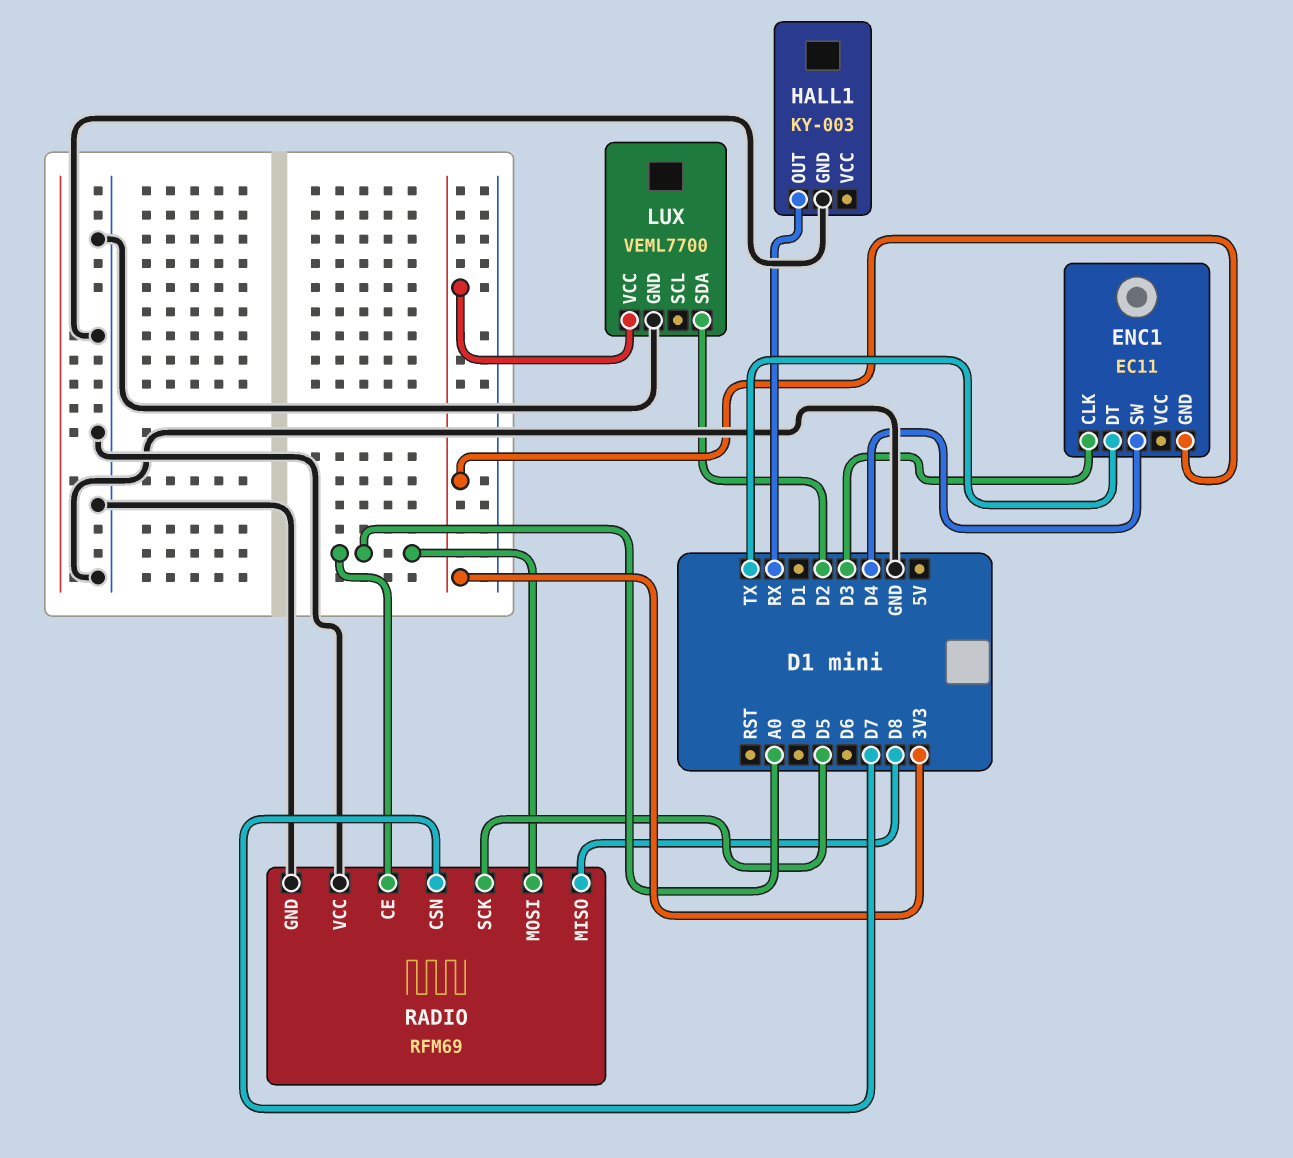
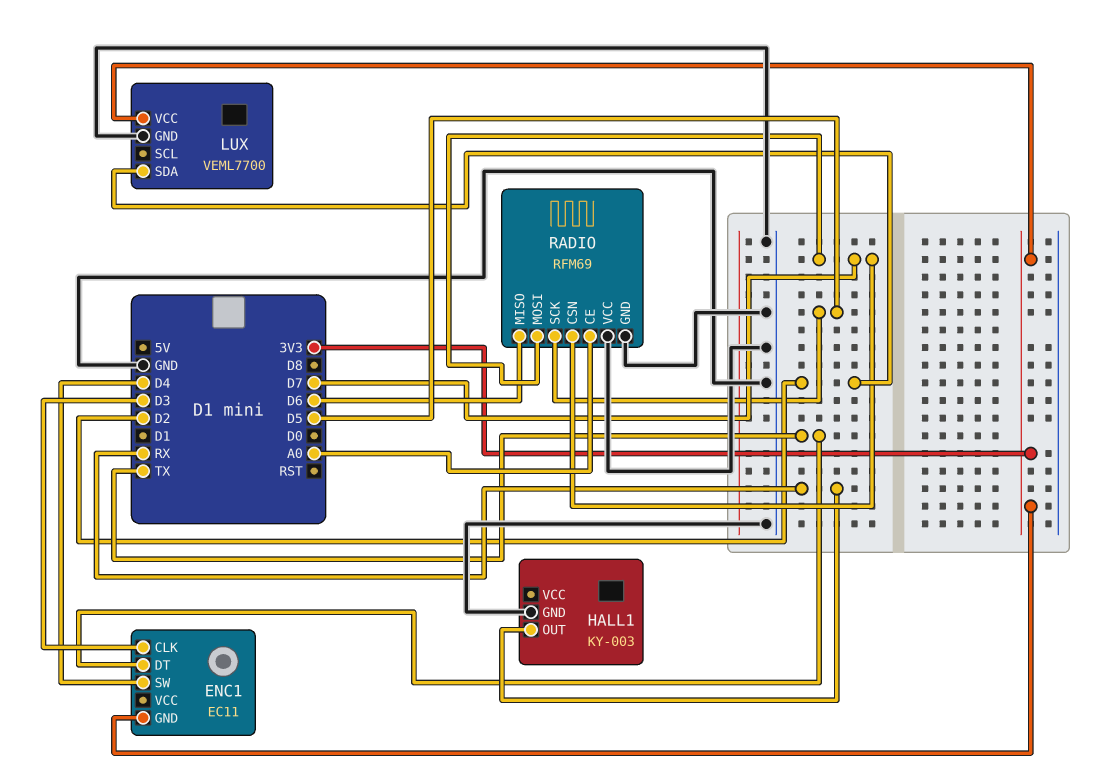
RADIO pin MISO: D8 -> D6
RADIO pin MOSI: A0 -> D7

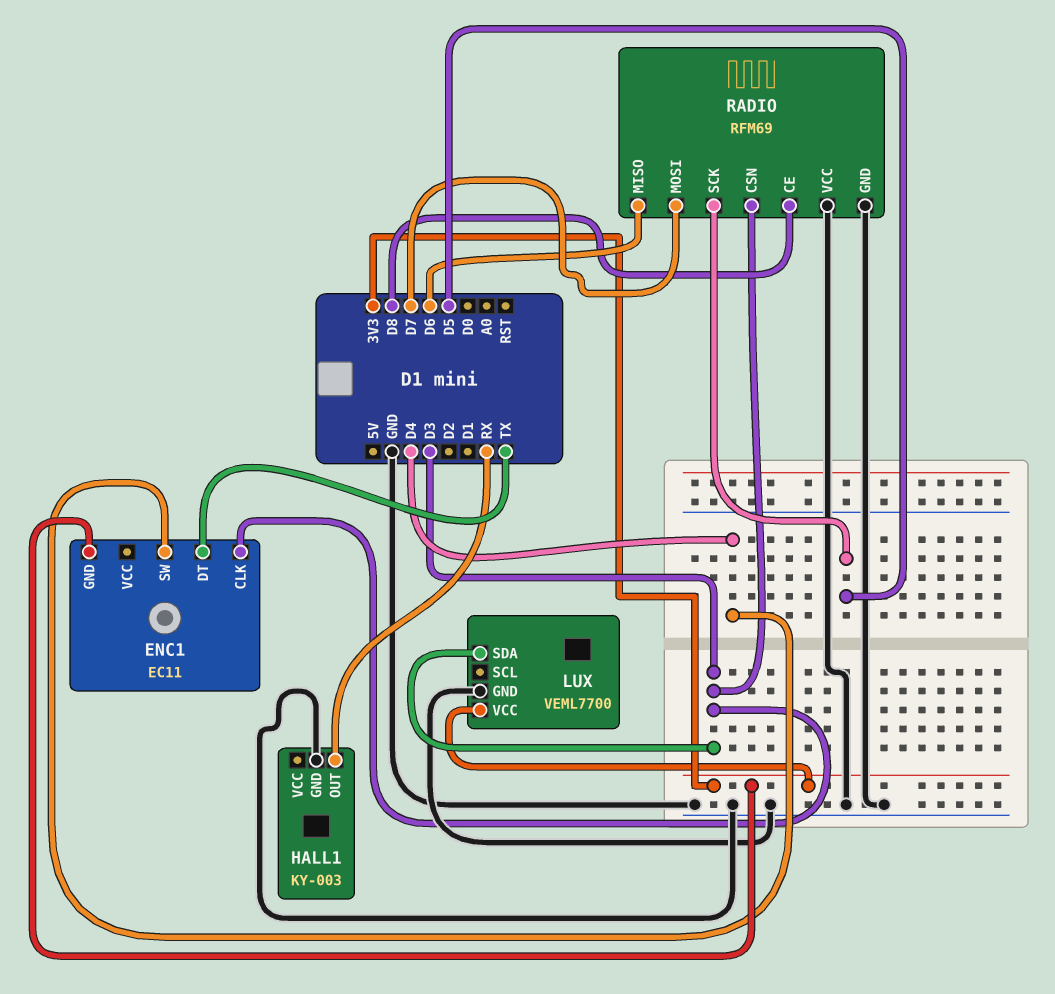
LUX pin SDA: D2 -> D3
RADIO pin CE: A0 -> D8
RADIO pin CSN: D7 -> D3

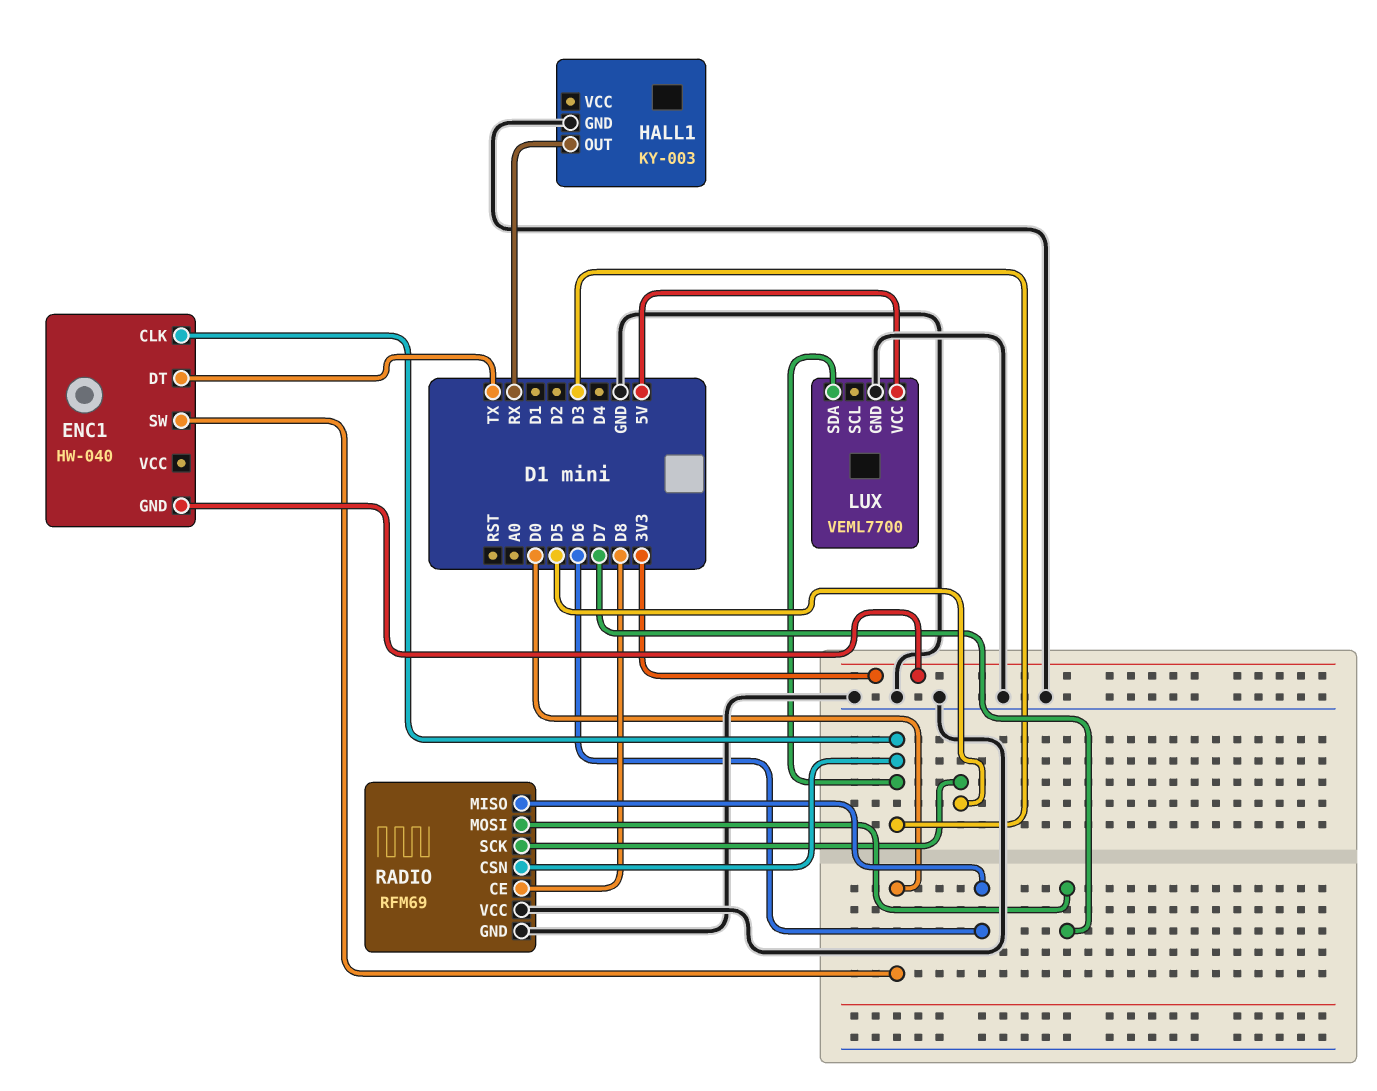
ENC1: EC11 -> HW-040
ENC1 pin SW: D4 -> D0
LUX pin VCC: 3V3 -> 5V

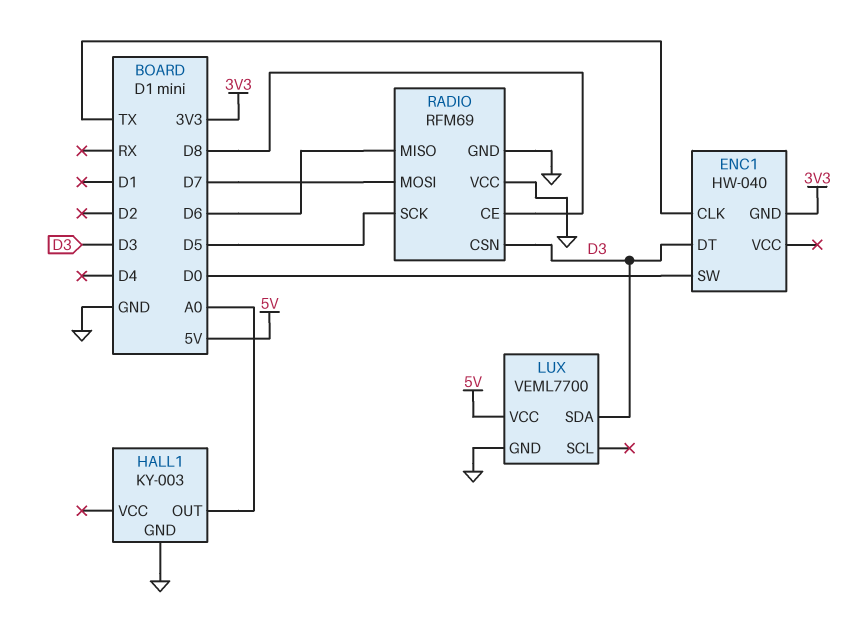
ENC1 pin CLK: D3 -> TX
ENC1 pin DT: TX -> D3
HALL1 pin OUT: RX -> A0

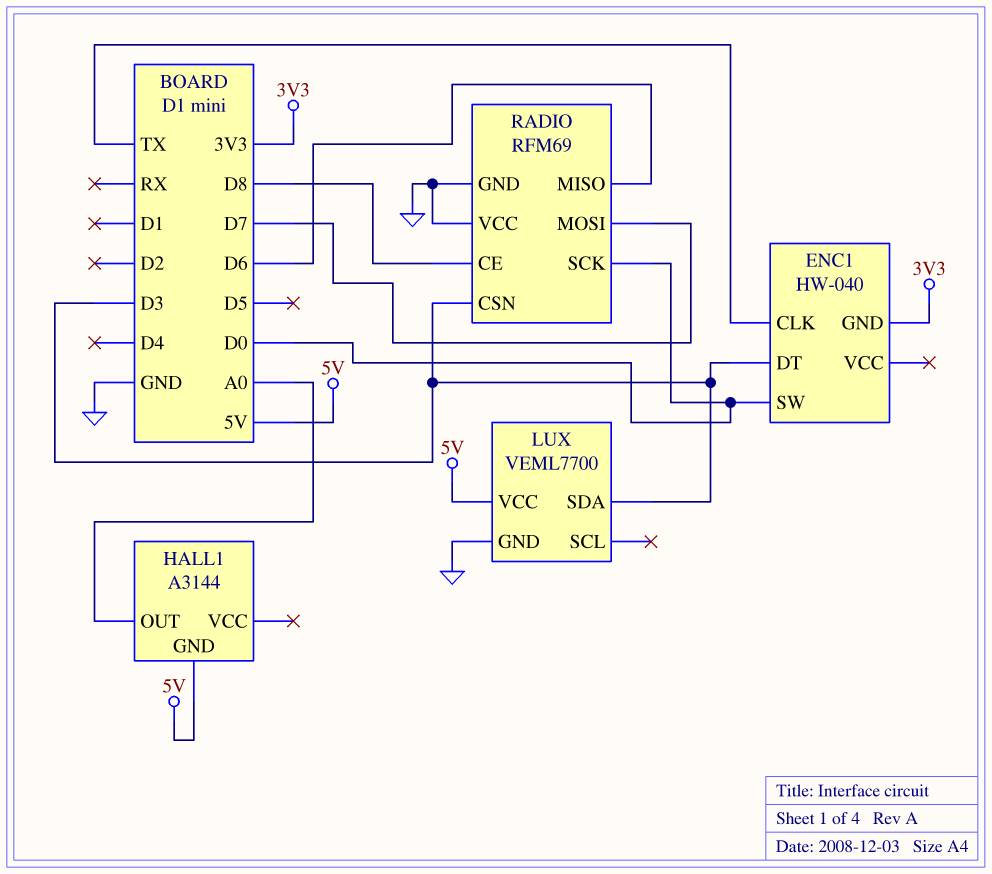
HALL1: KY-003 -> A3144
HALL1 pin GND: GND -> 5V
RADIO pin SCK: D5 -> D0

